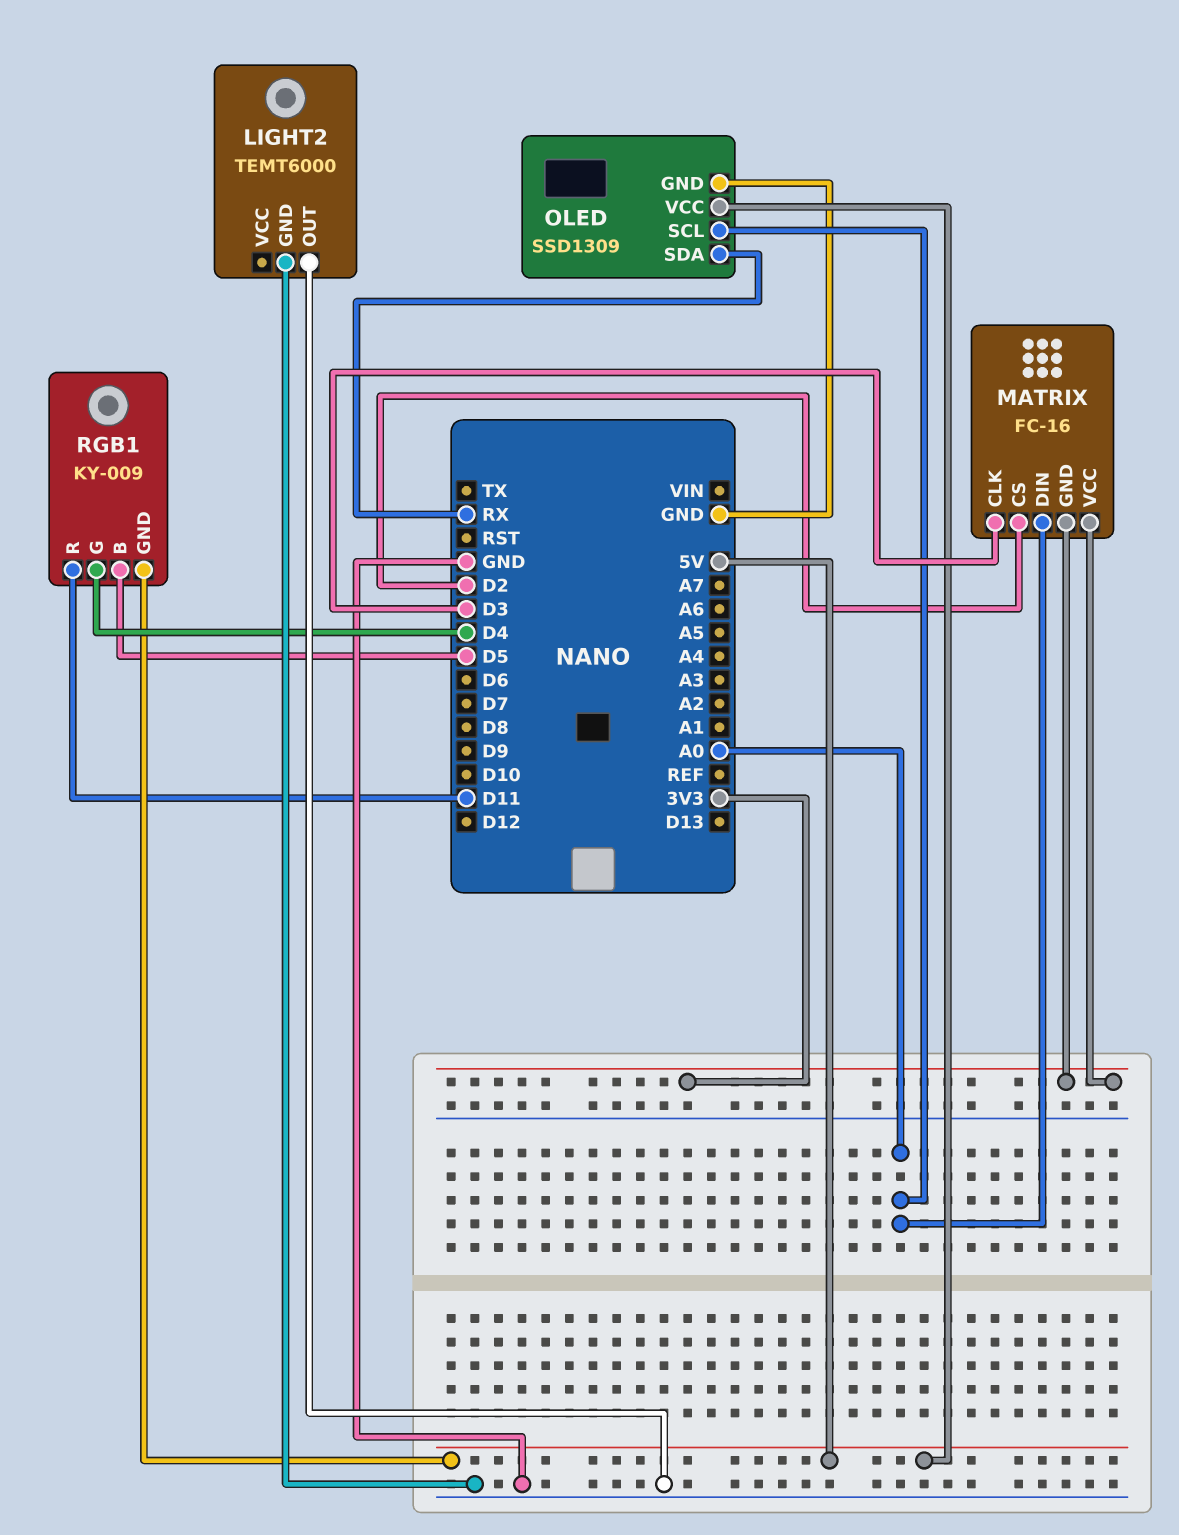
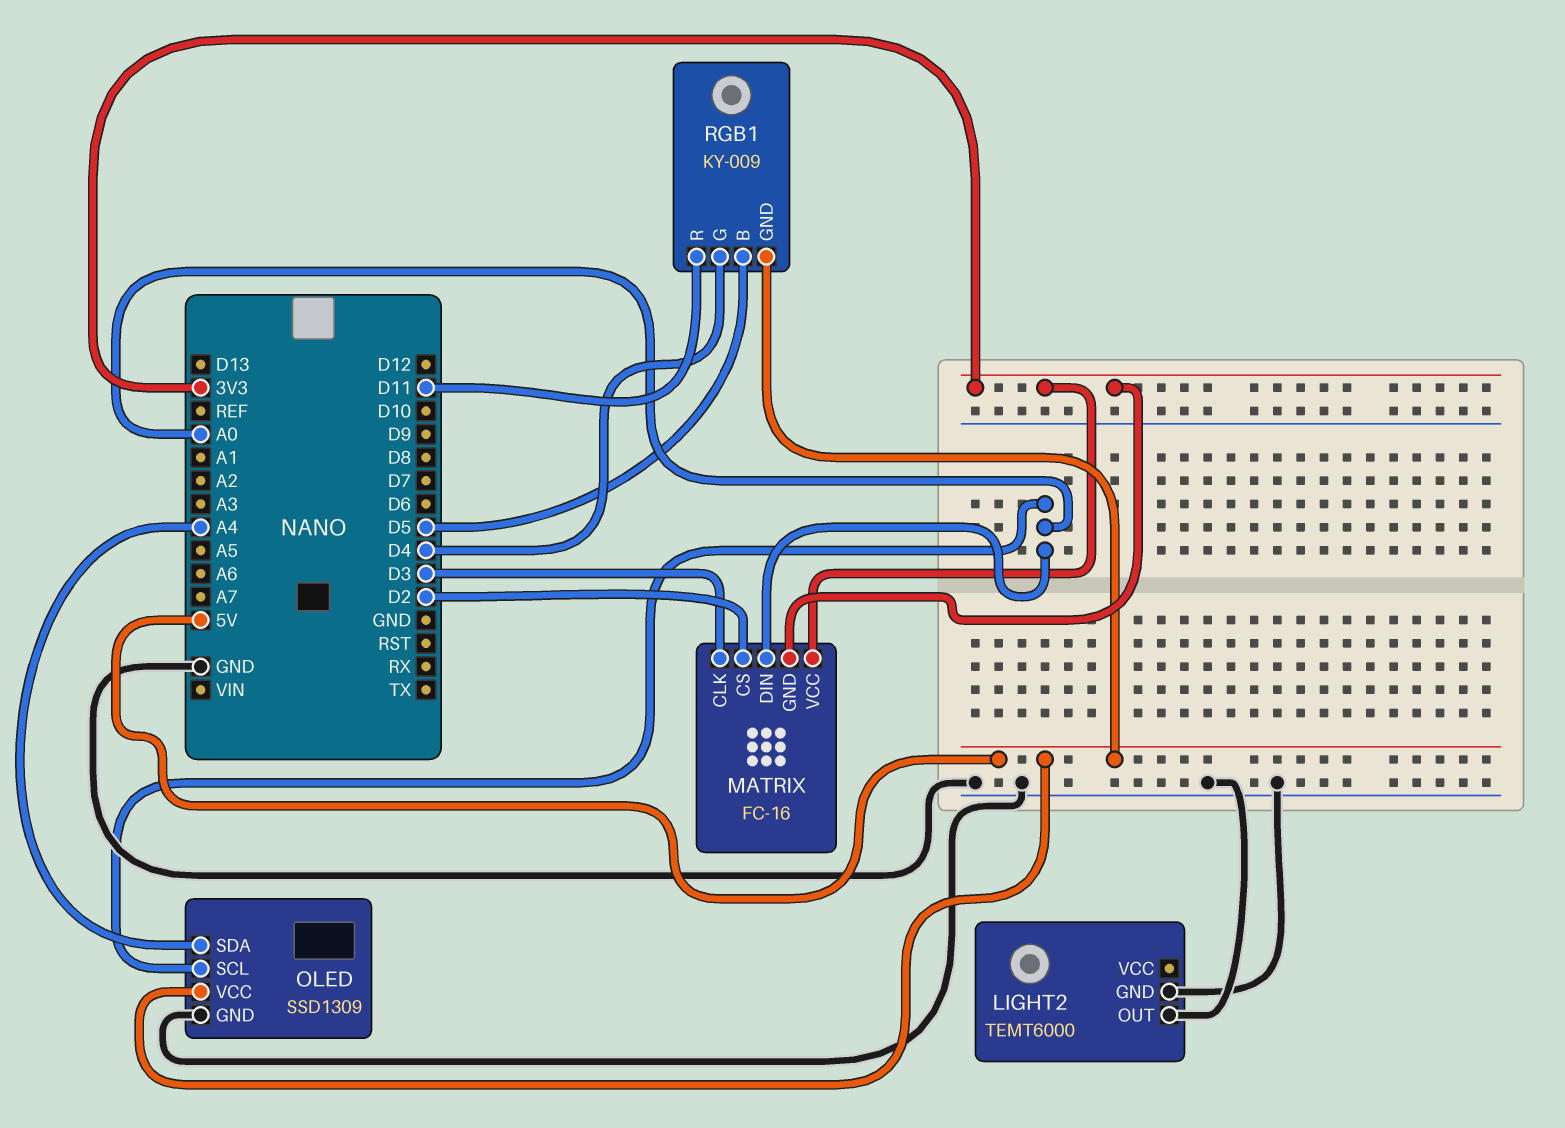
OLED pin SDA: RX -> A4

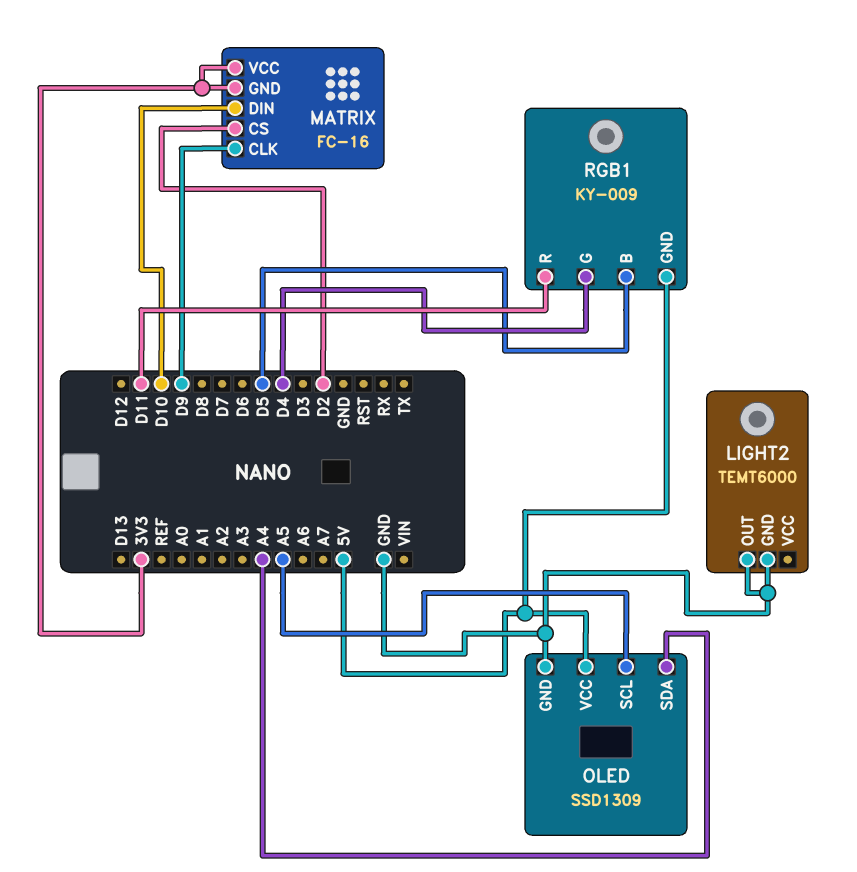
MATRIX pin CLK: D3 -> D9
MATRIX pin DIN: A0 -> D10
OLED pin SCL: A0 -> A5

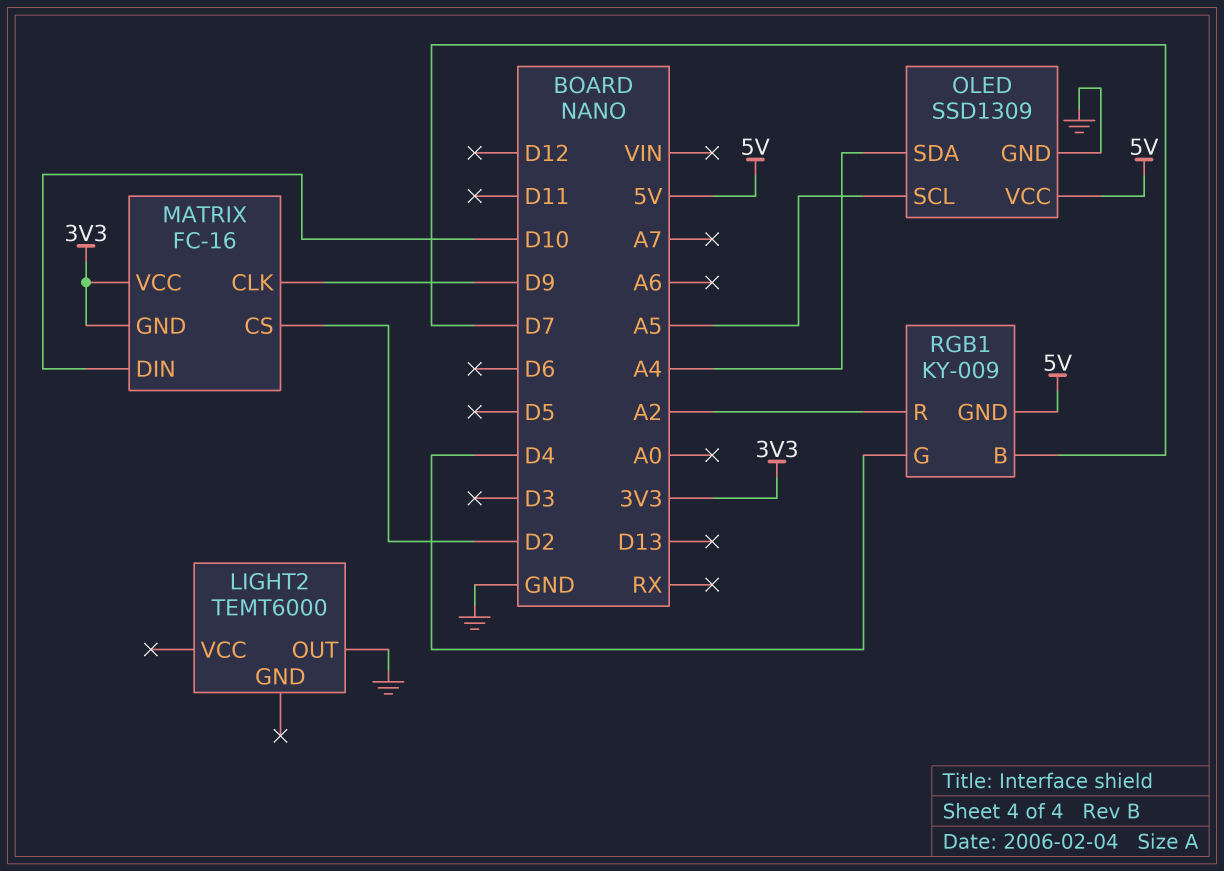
LIGHT2 pin GND: GND -> none
RGB1 pin B: D5 -> D7
RGB1 pin R: D11 -> A2

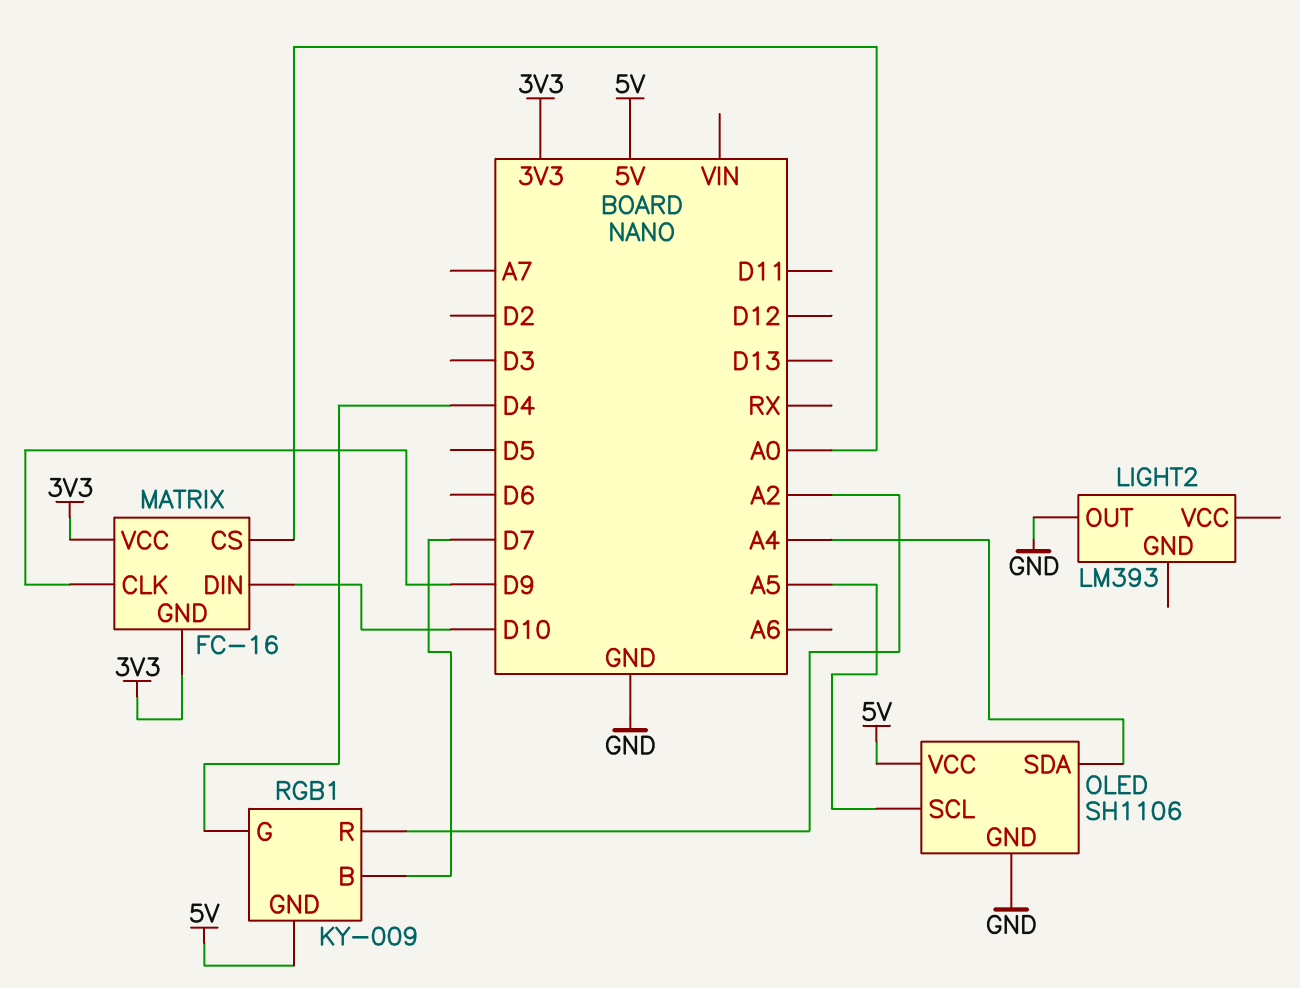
LIGHT2: TEMT6000 -> LM393
MATRIX pin CS: D2 -> A0
OLED: SSD1309 -> SH1106

